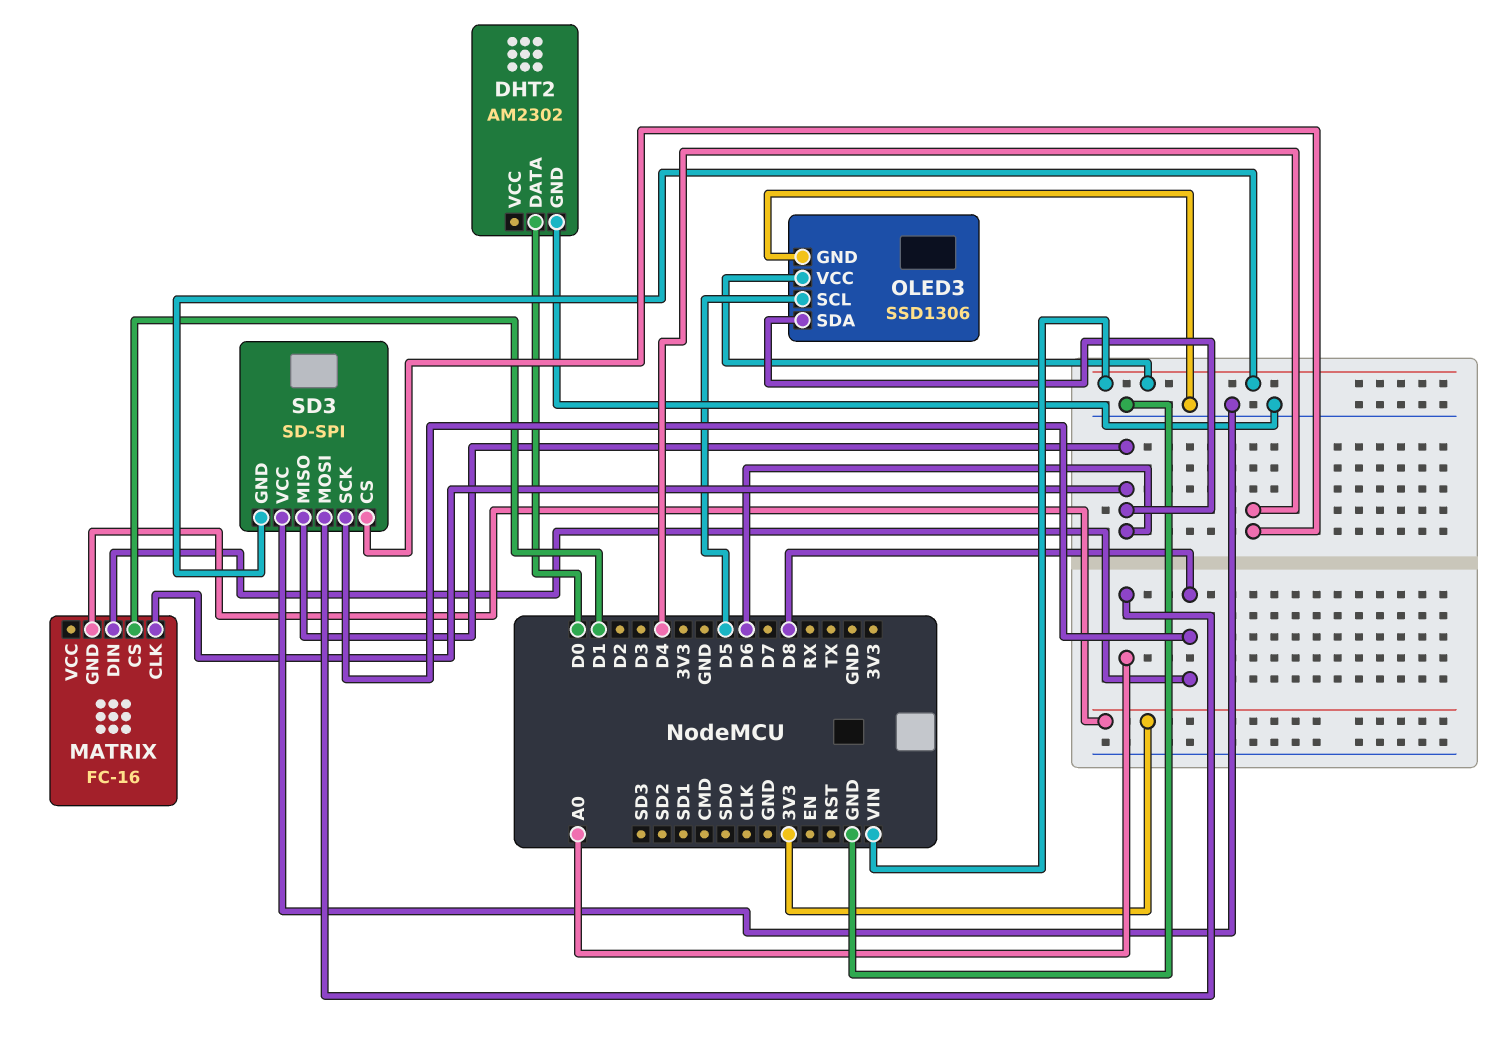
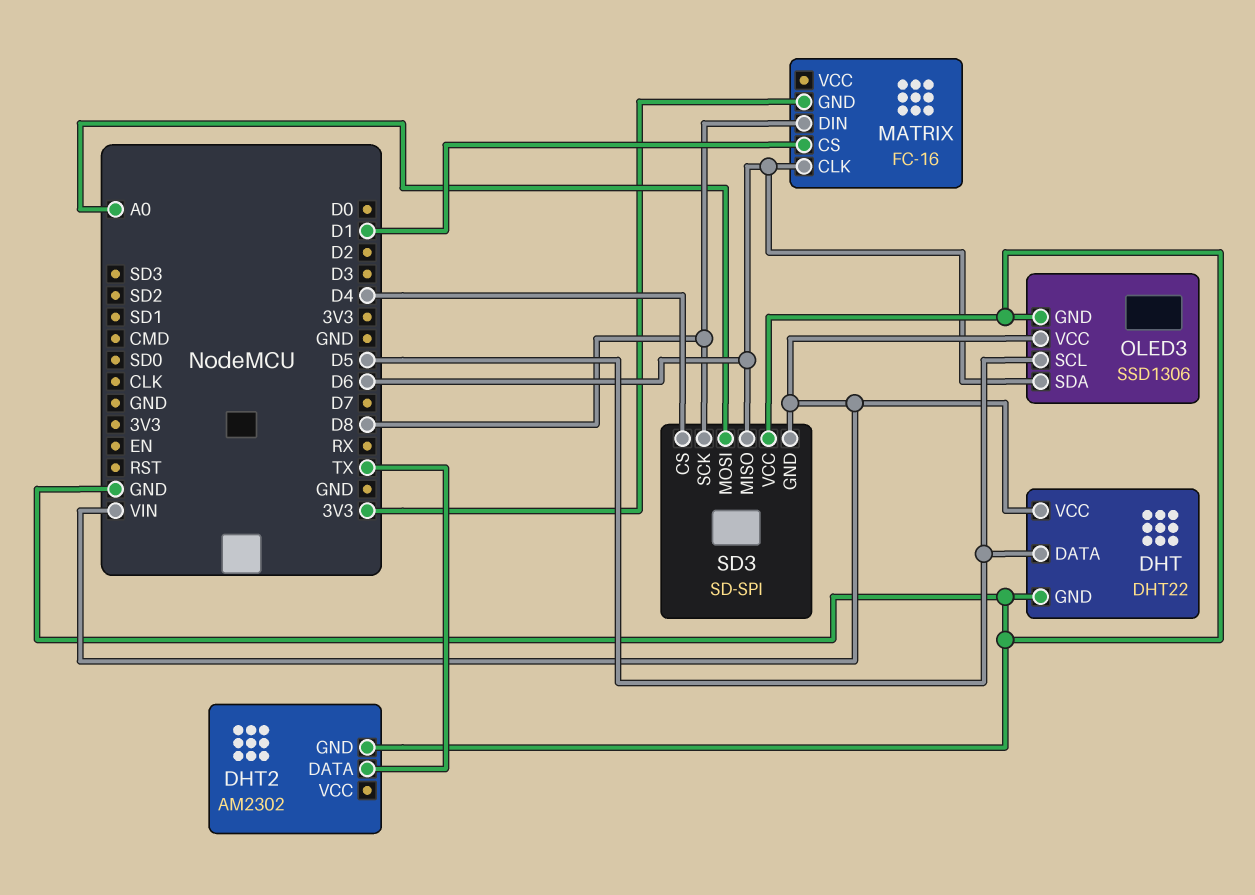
DHT: none -> DHT22
DHT pin DATA: none -> D5
DHT pin GND: none -> GND
DHT pin VCC: none -> VIN
DHT2 pin DATA: D0 -> TX

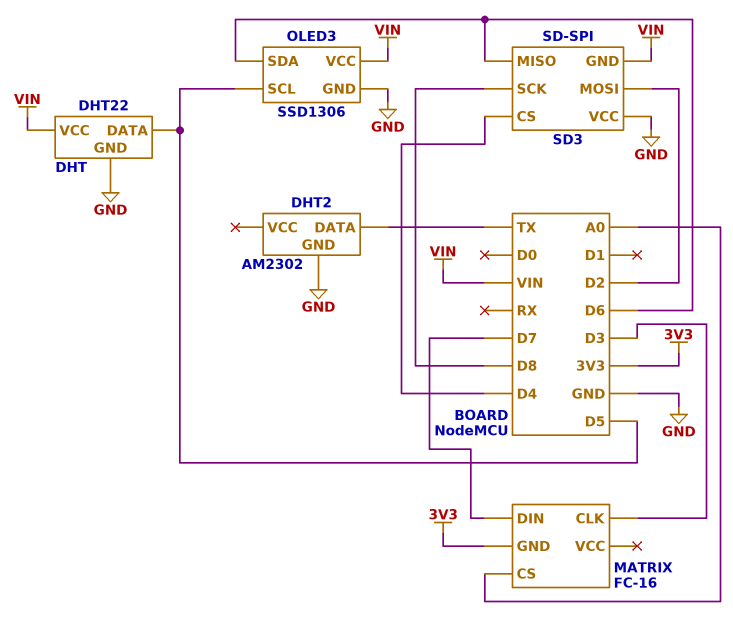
MATRIX pin CLK: D6 -> D3
MATRIX pin CS: D1 -> A0
MATRIX pin DIN: D8 -> D7
SD3 pin MOSI: A0 -> D2

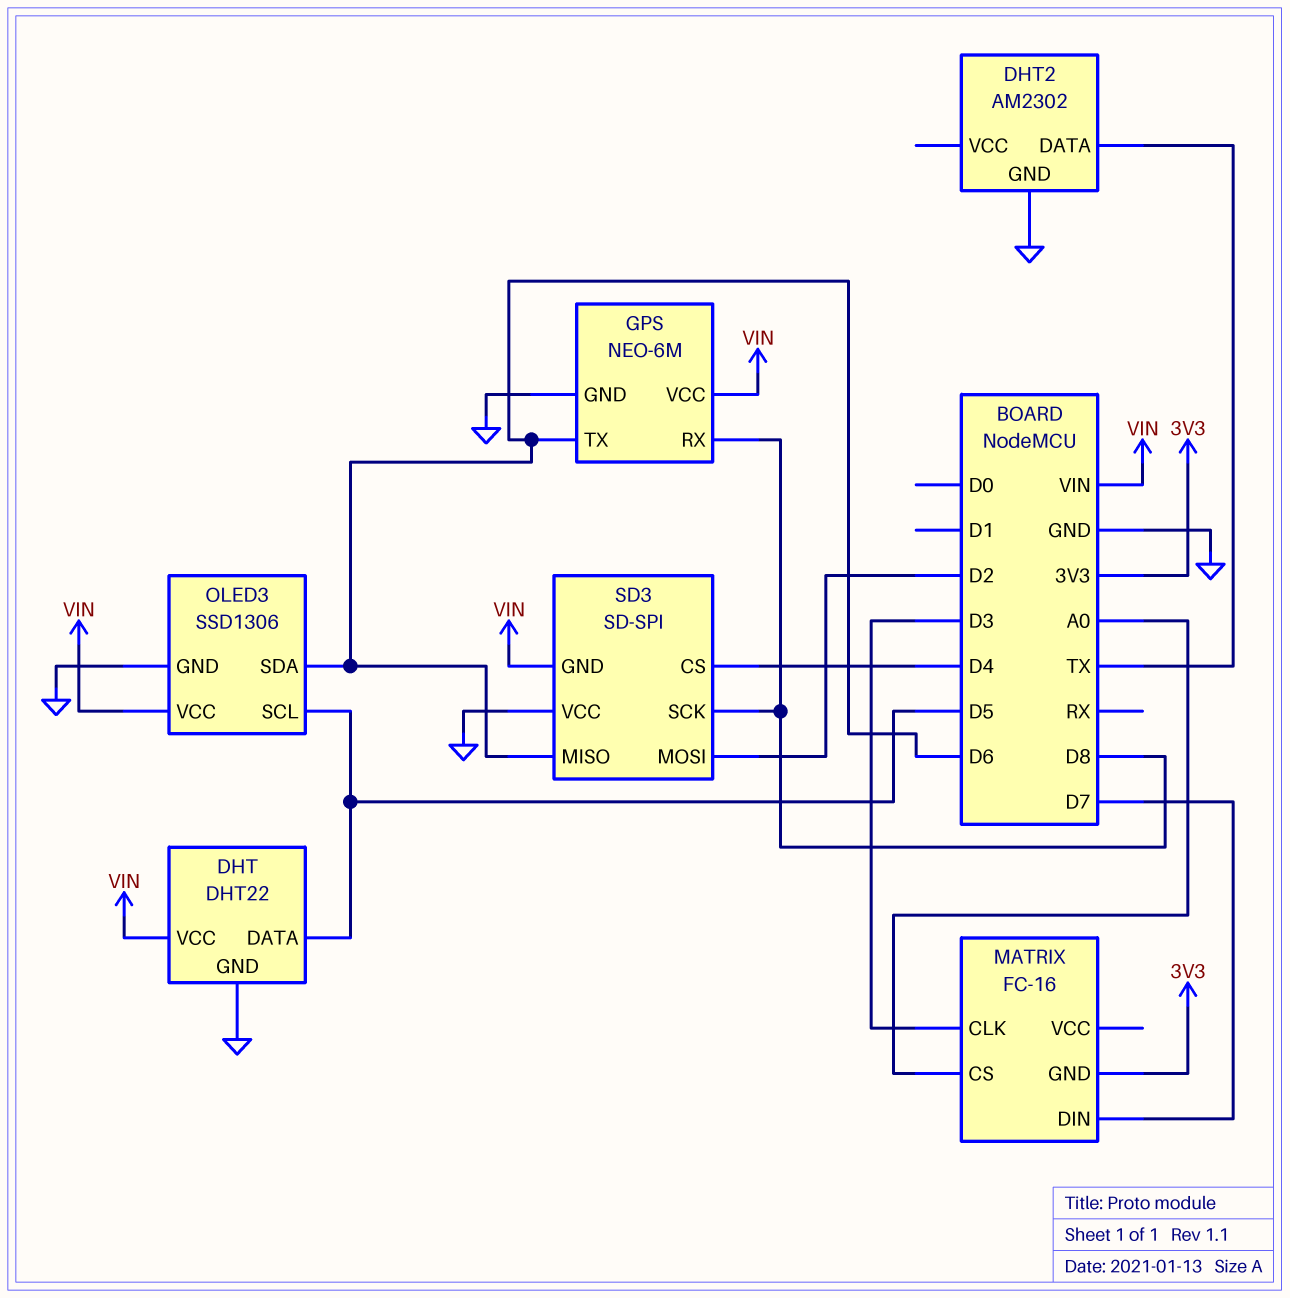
GPS: none -> NEO-6M
GPS pin GND: none -> GND
GPS pin RX: none -> D8
GPS pin TX: none -> D6
GPS pin VCC: none -> VIN

